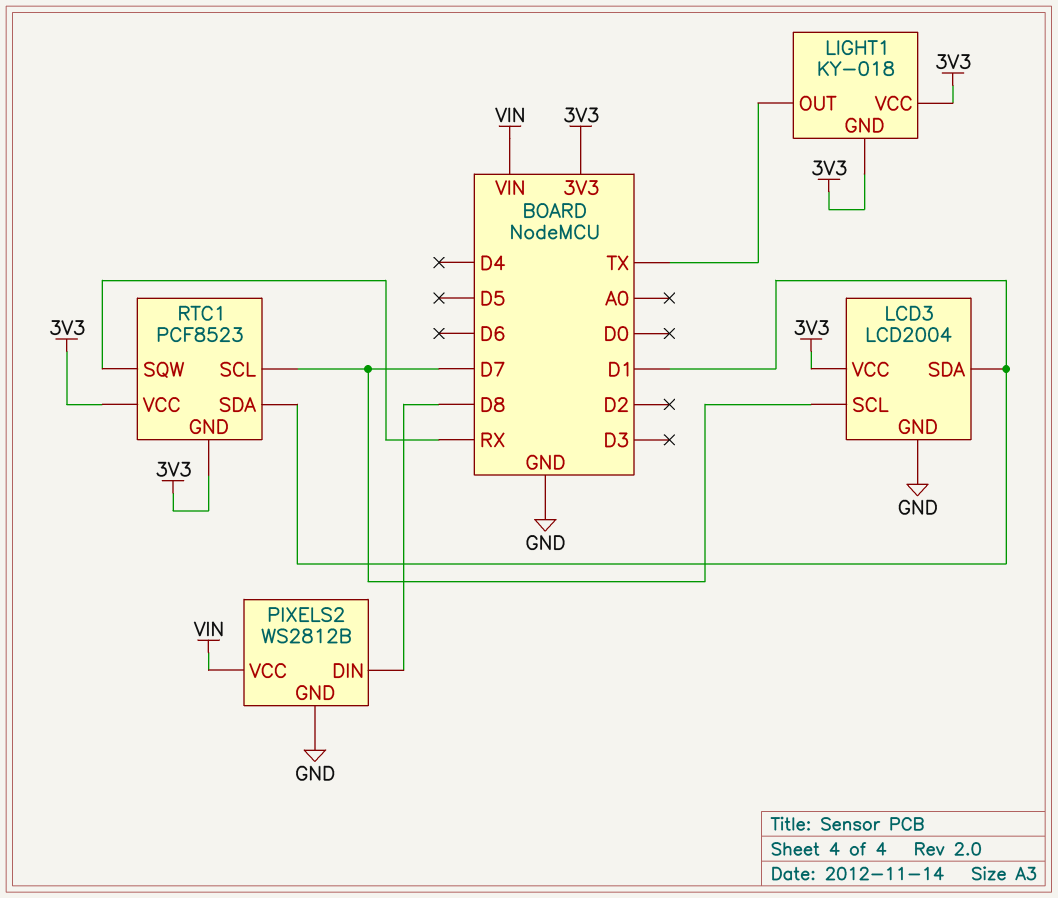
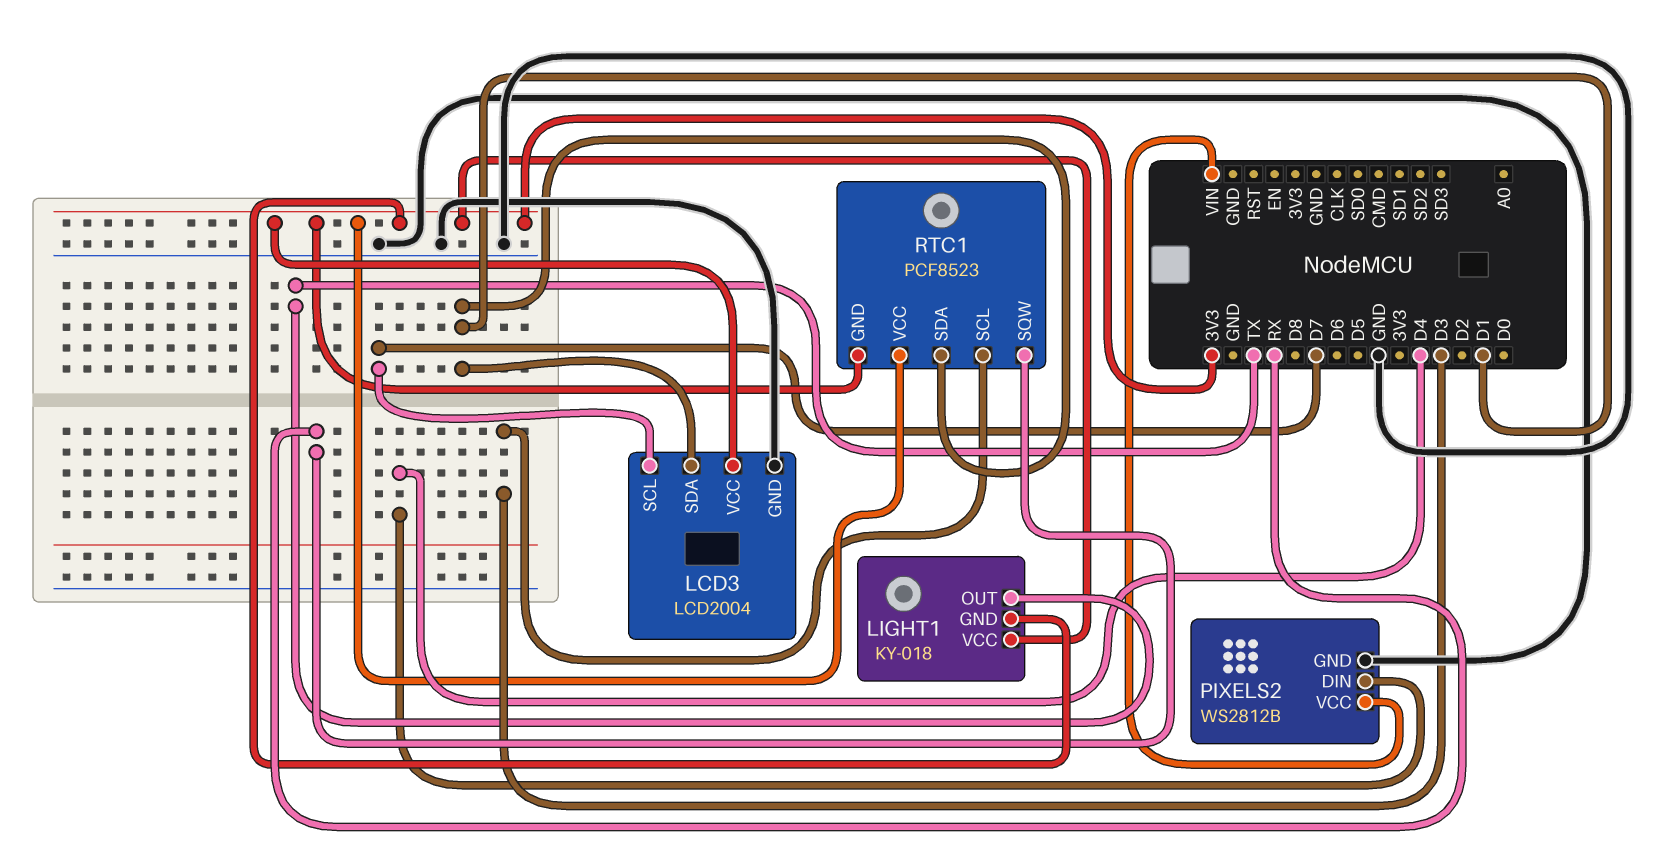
PIXELS2 pin DIN: D8 -> D4
RTC1 pin SCL: D7 -> D3

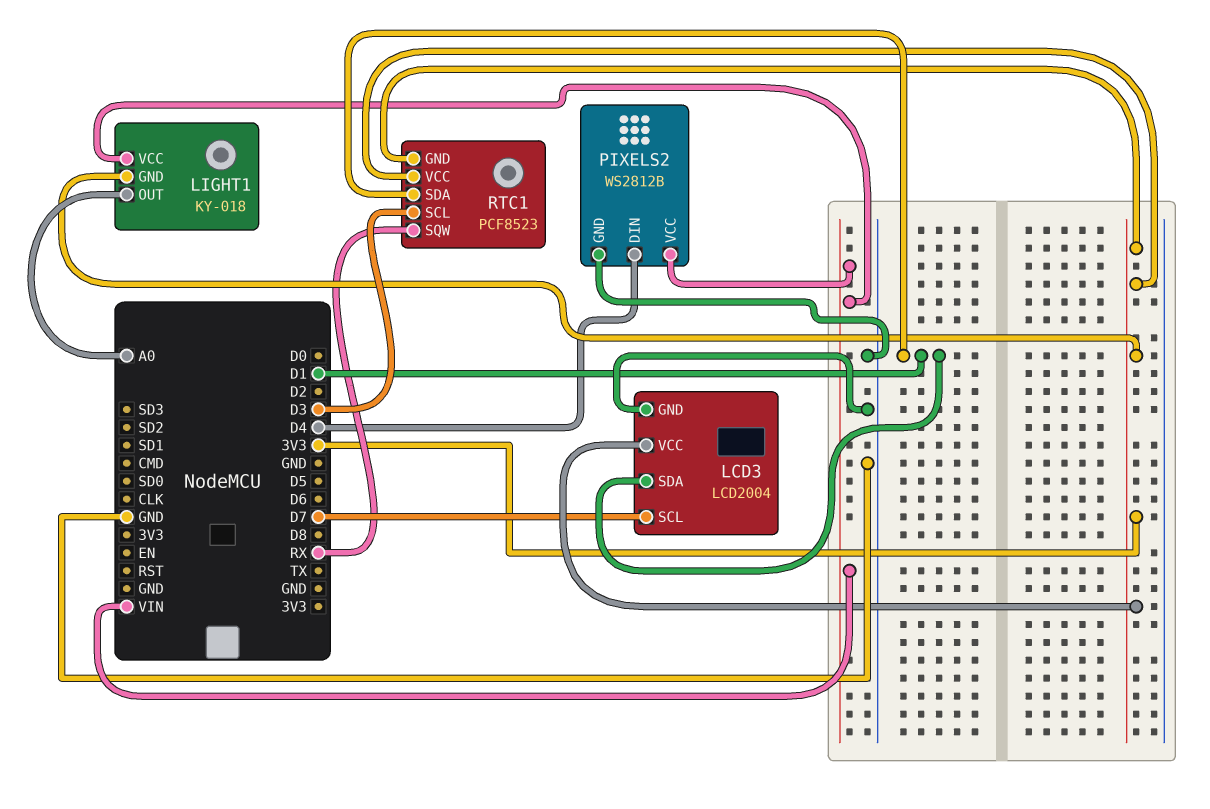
LIGHT1 pin OUT: TX -> A0
LIGHT1 pin VCC: 3V3 -> VIN

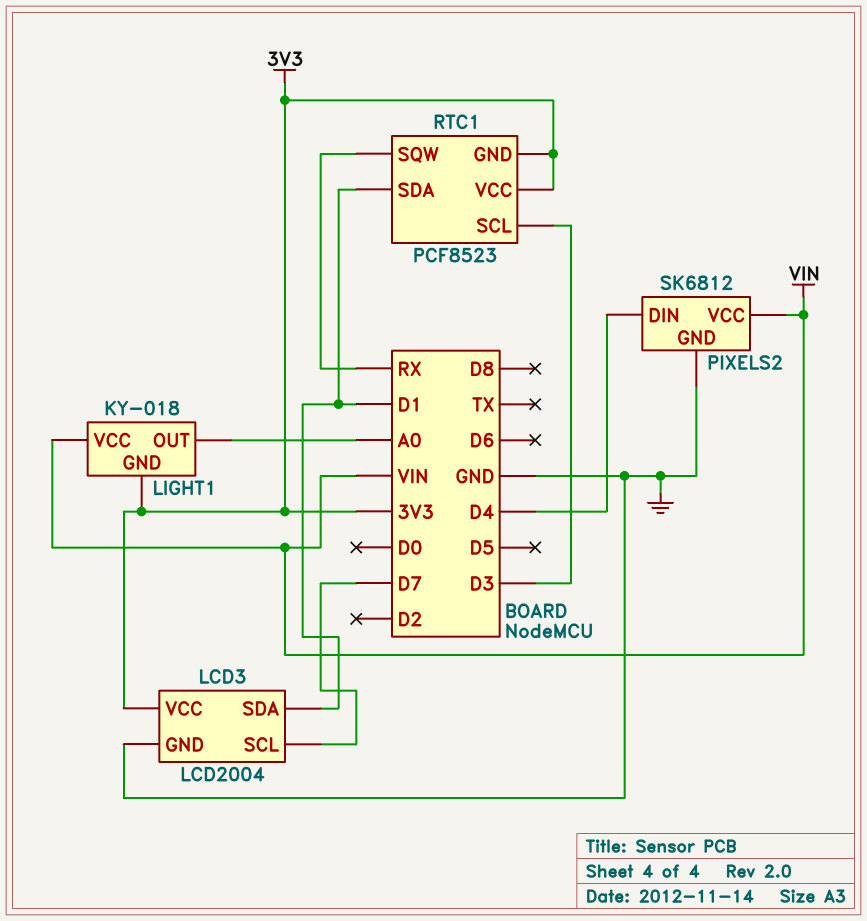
PIXELS2: WS2812B -> SK6812

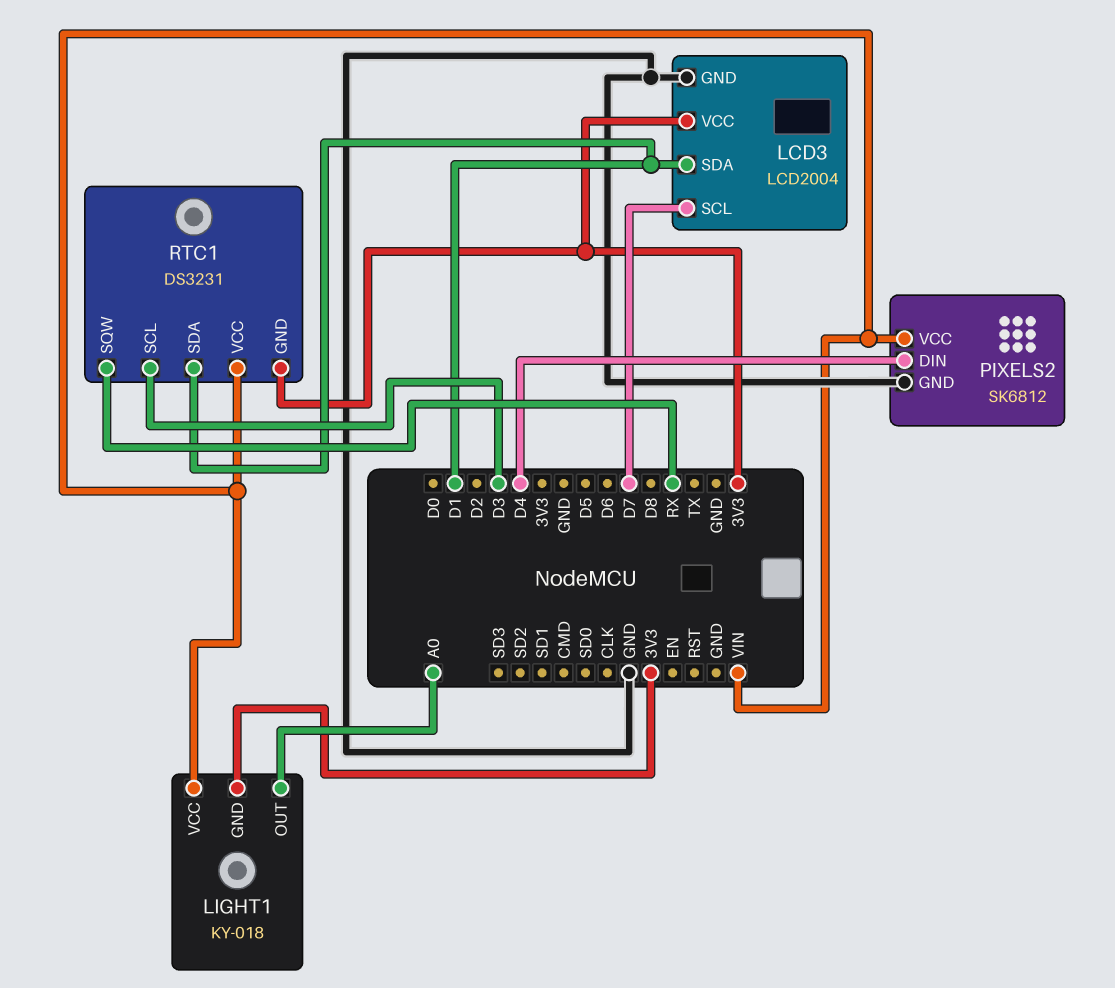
RTC1: PCF8523 -> DS3231
RTC1 pin VCC: 3V3 -> VIN

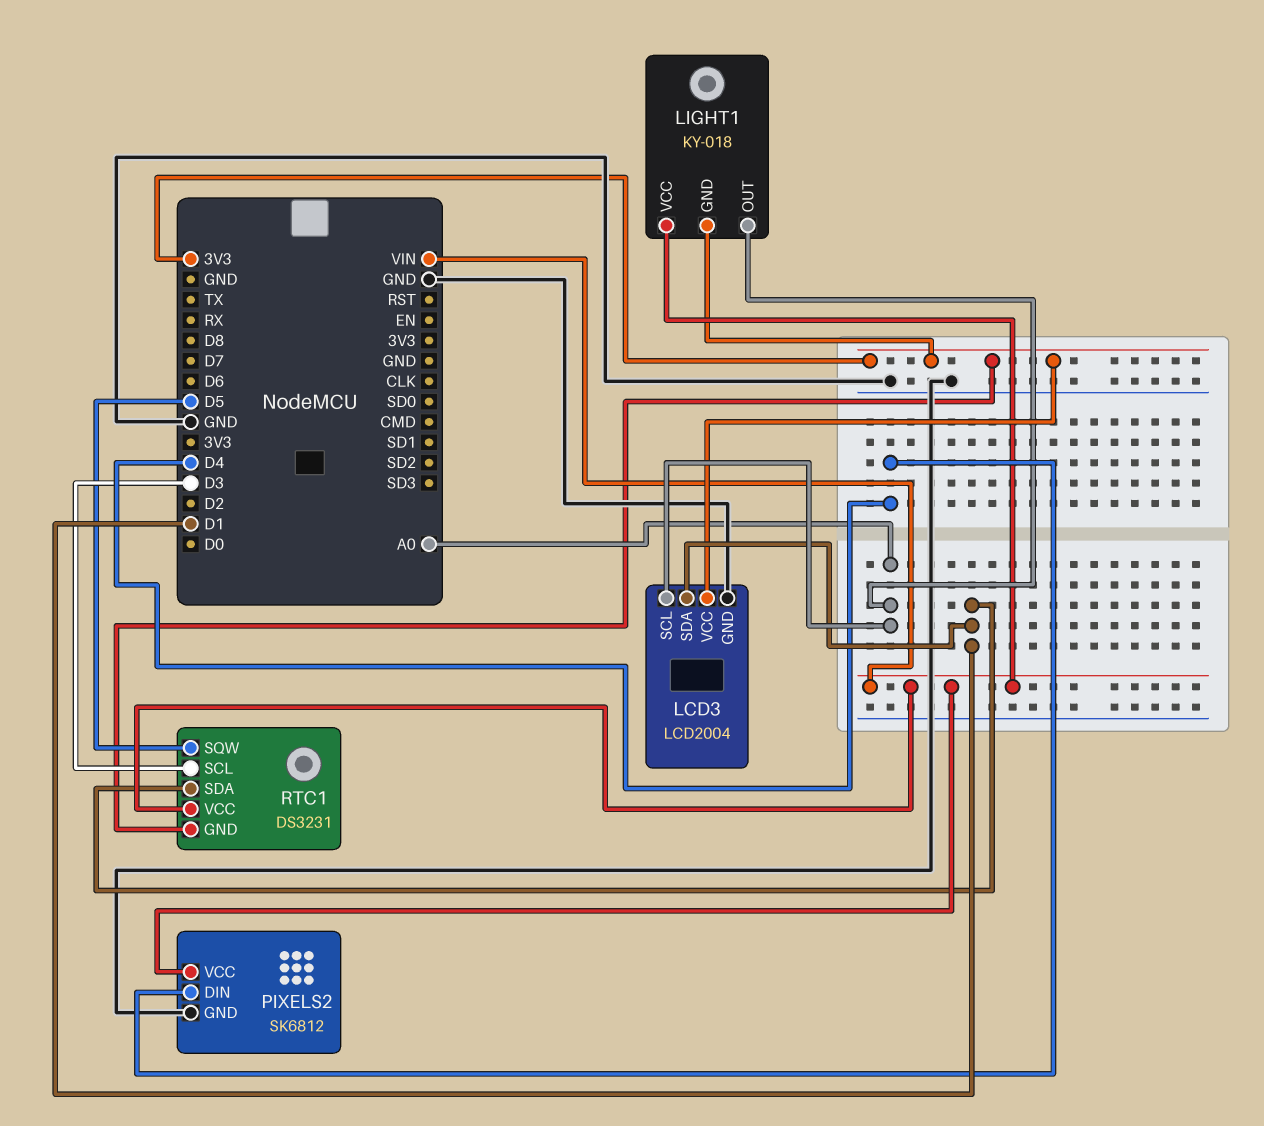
LCD3 pin SCL: D7 -> A0
RTC1 pin SQW: RX -> D5

